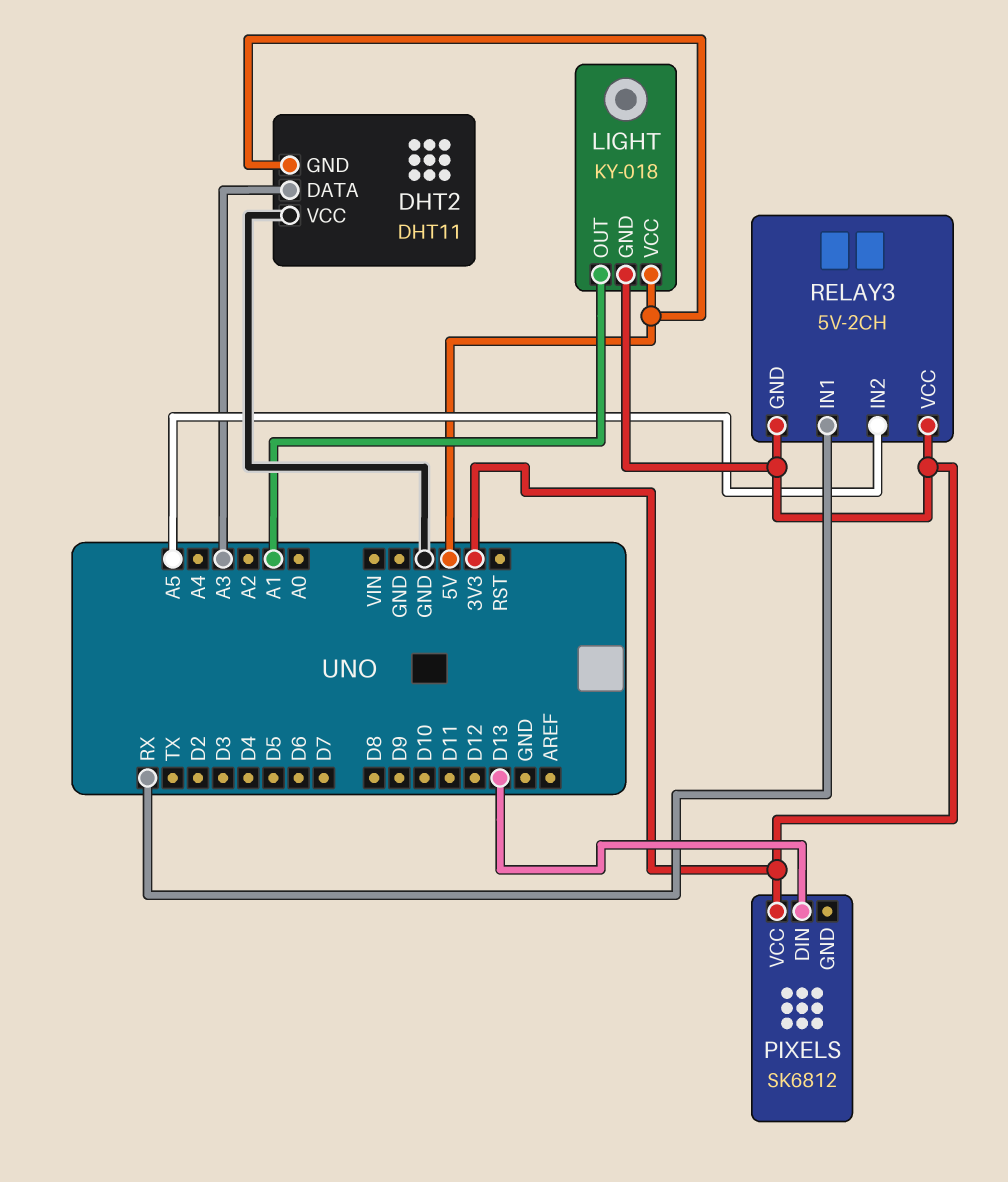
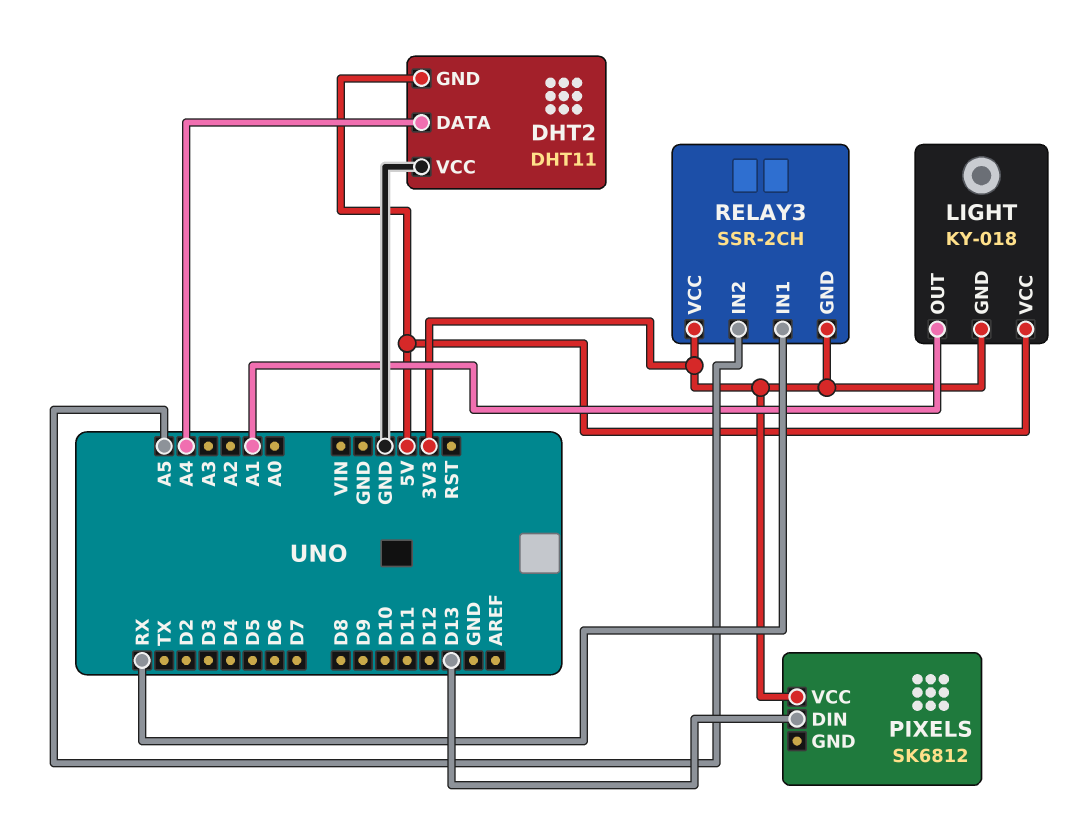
DHT2 pin DATA: A3 -> A4
RELAY3: 5V-2CH -> SSR-2CH

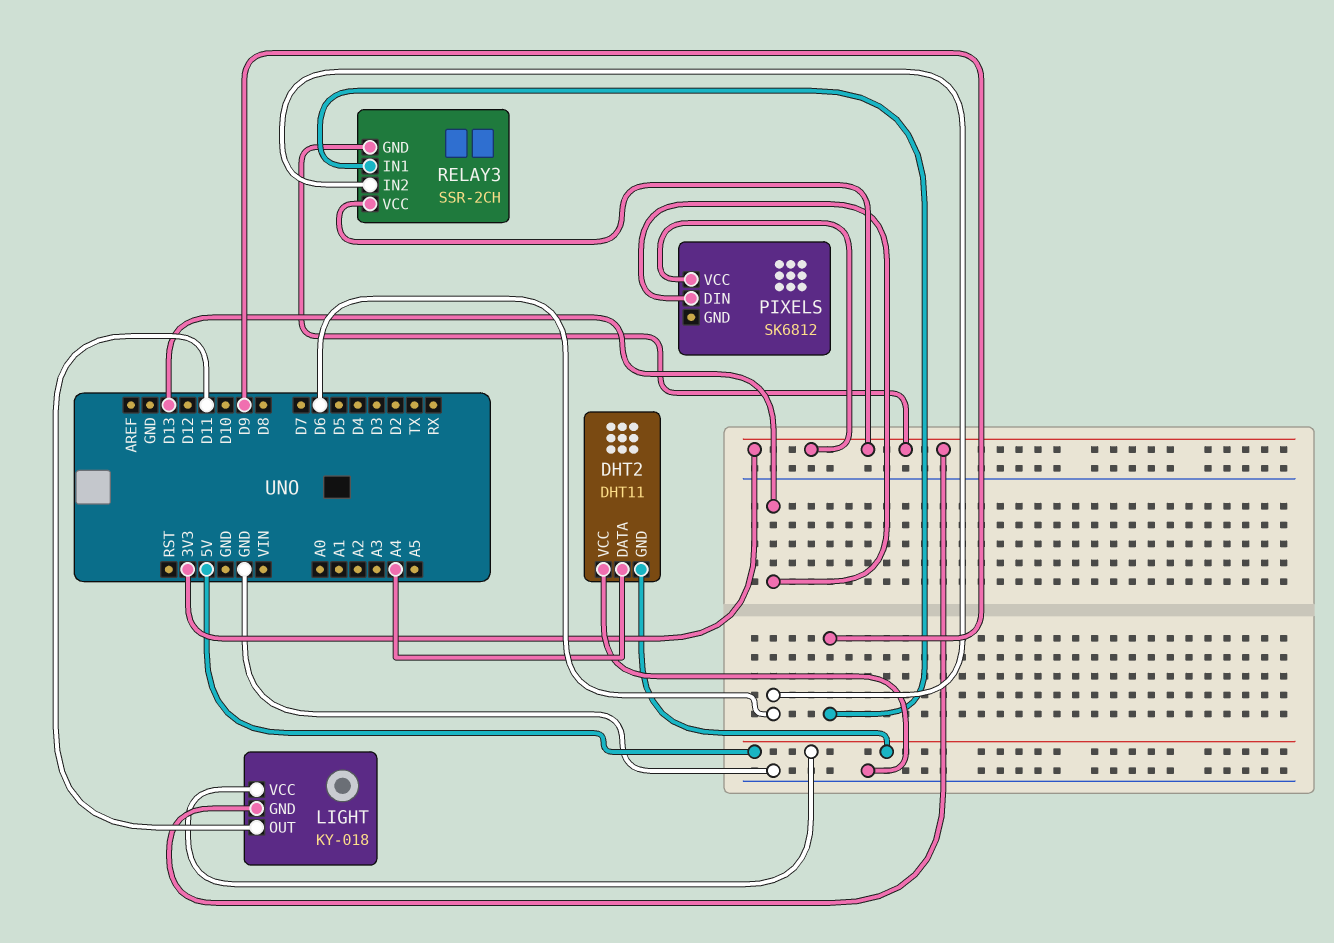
LIGHT pin OUT: A1 -> D11
RELAY3 pin IN1: RX -> D9
RELAY3 pin IN2: A5 -> D6

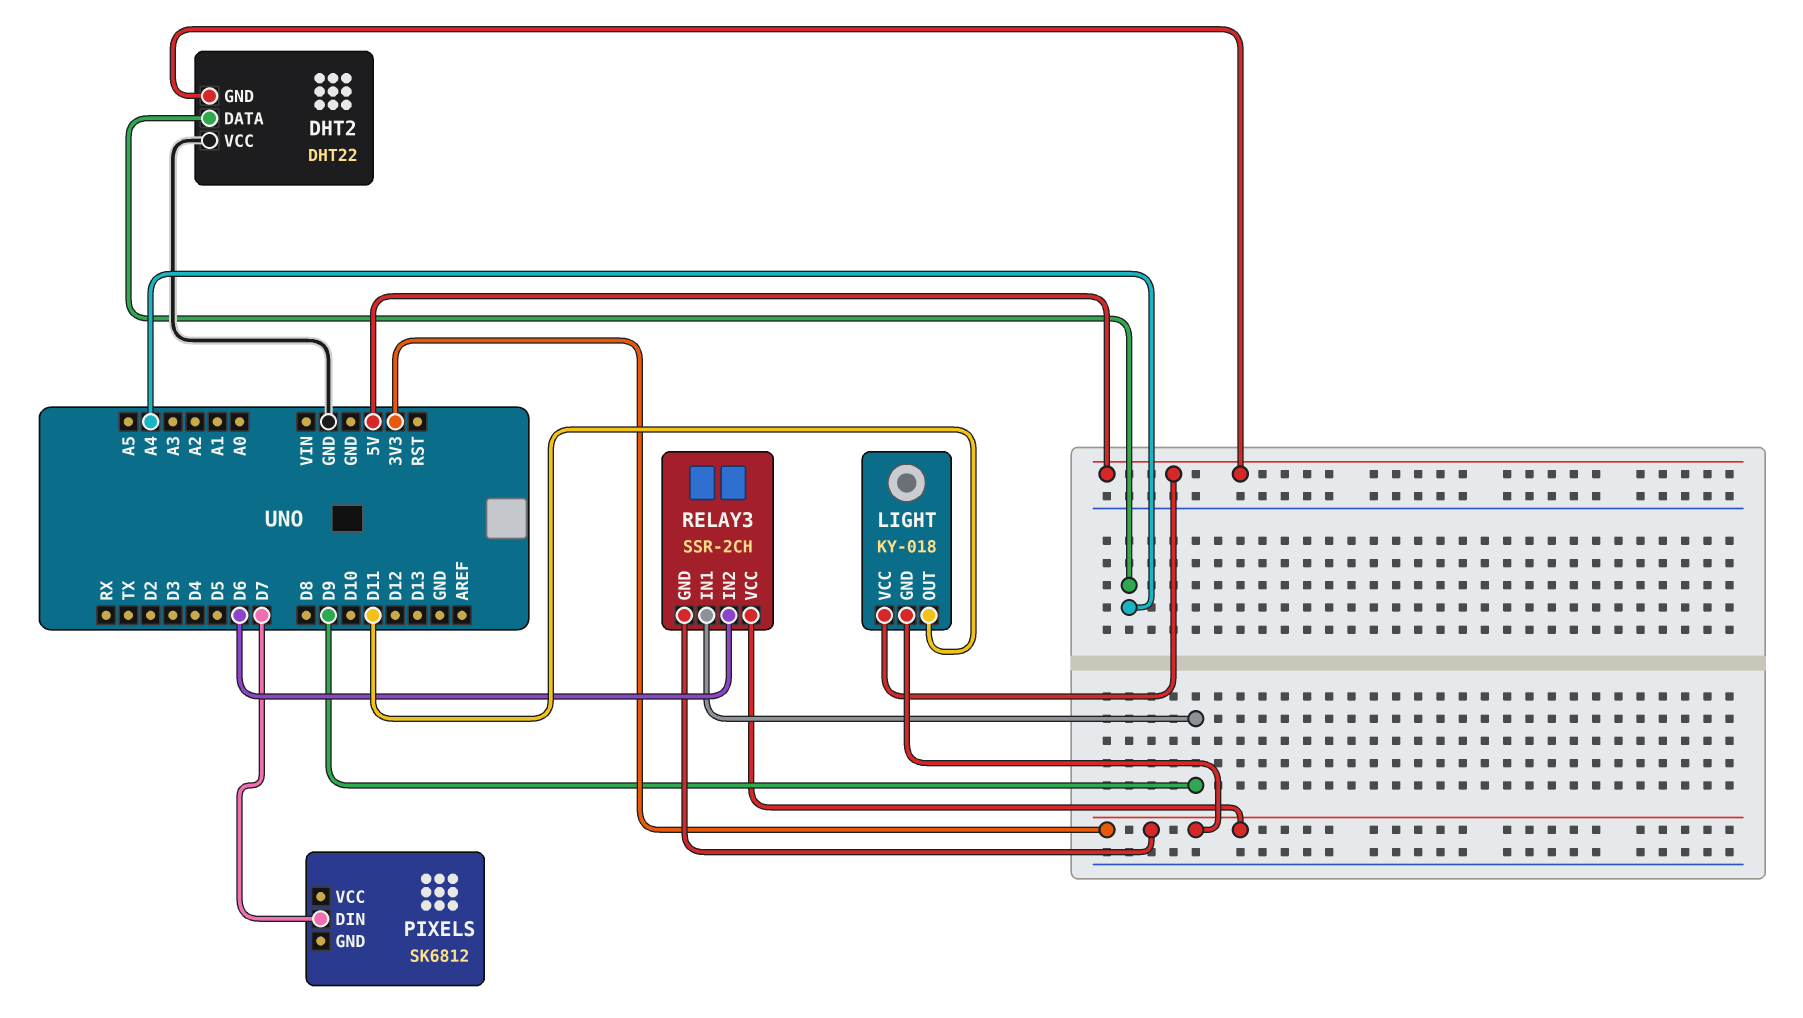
DHT2: DHT11 -> DHT22
PIXELS pin DIN: D13 -> D7
PIXELS pin VCC: 3V3 -> none

